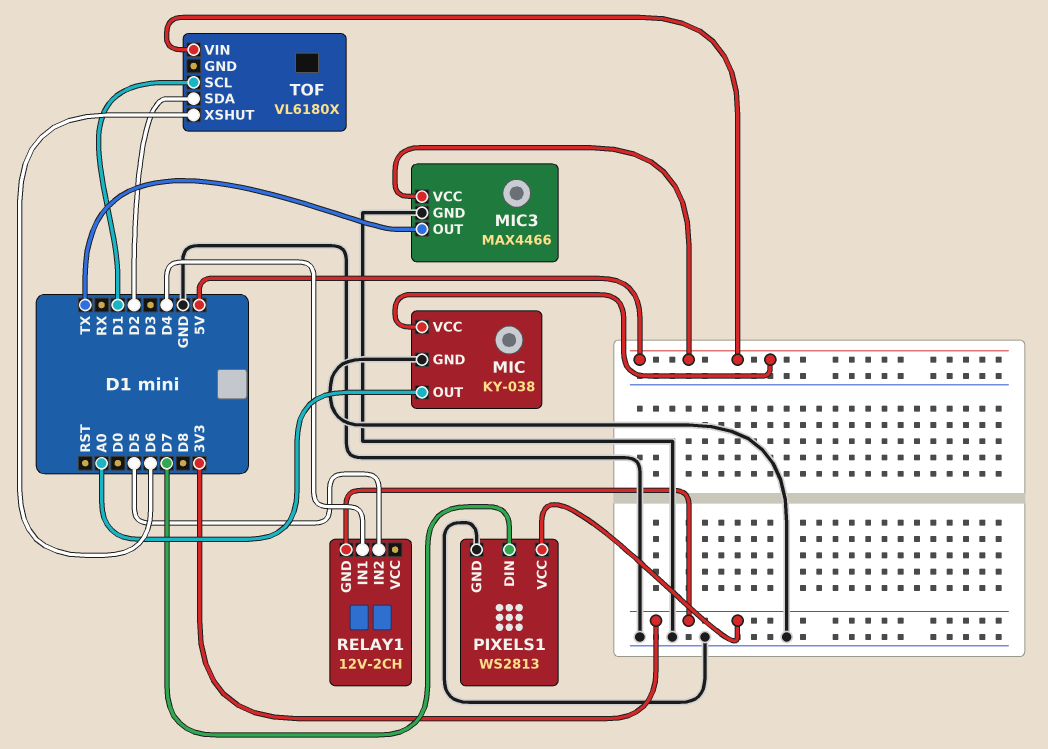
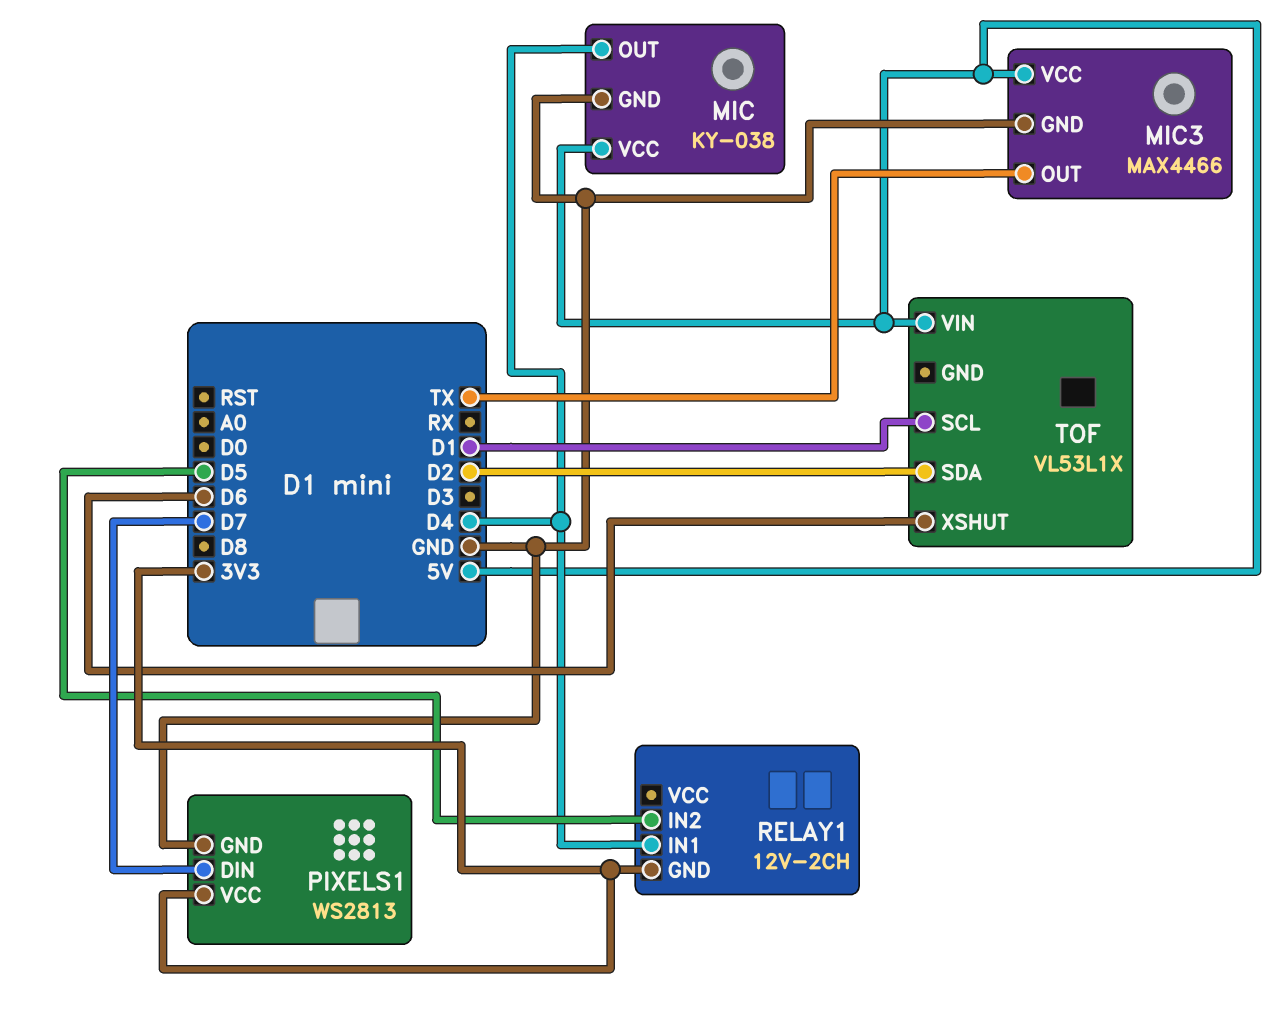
MIC pin OUT: A0 -> D4
TOF: VL6180X -> VL53L1X

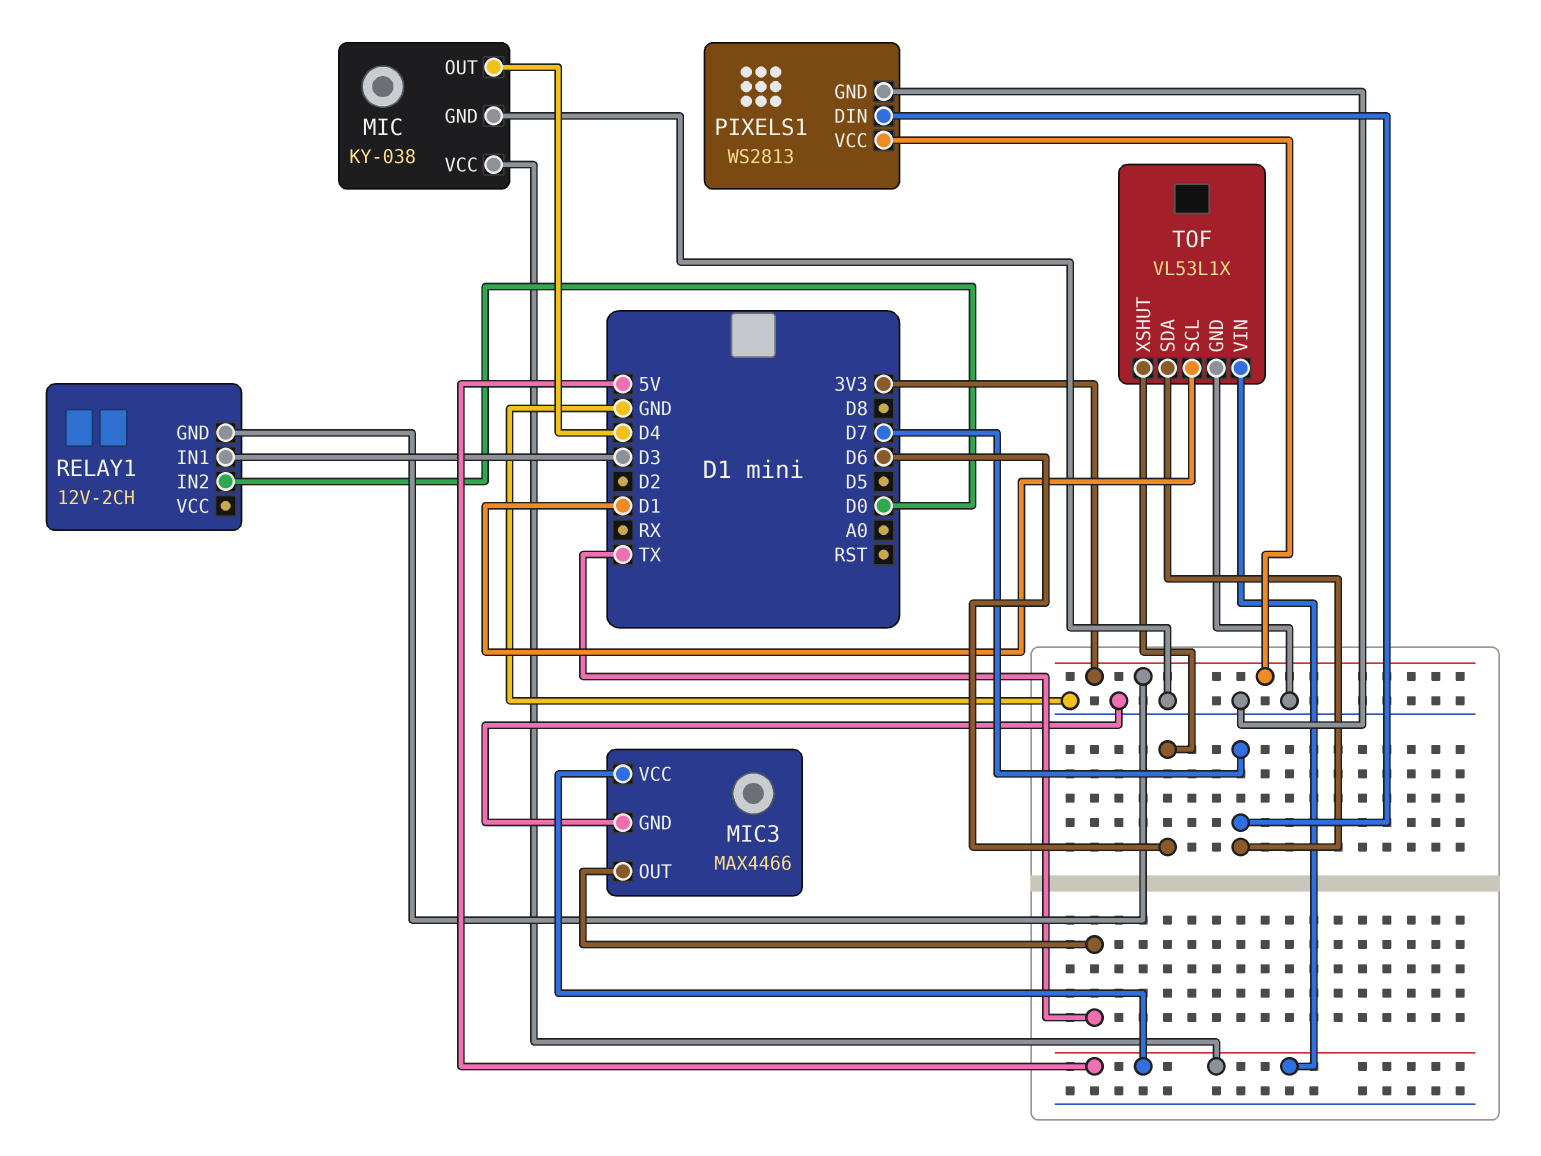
RELAY1 pin IN1: D4 -> D3
RELAY1 pin IN2: D5 -> D0
TOF pin GND: none -> GND
TOF pin SDA: D2 -> D7

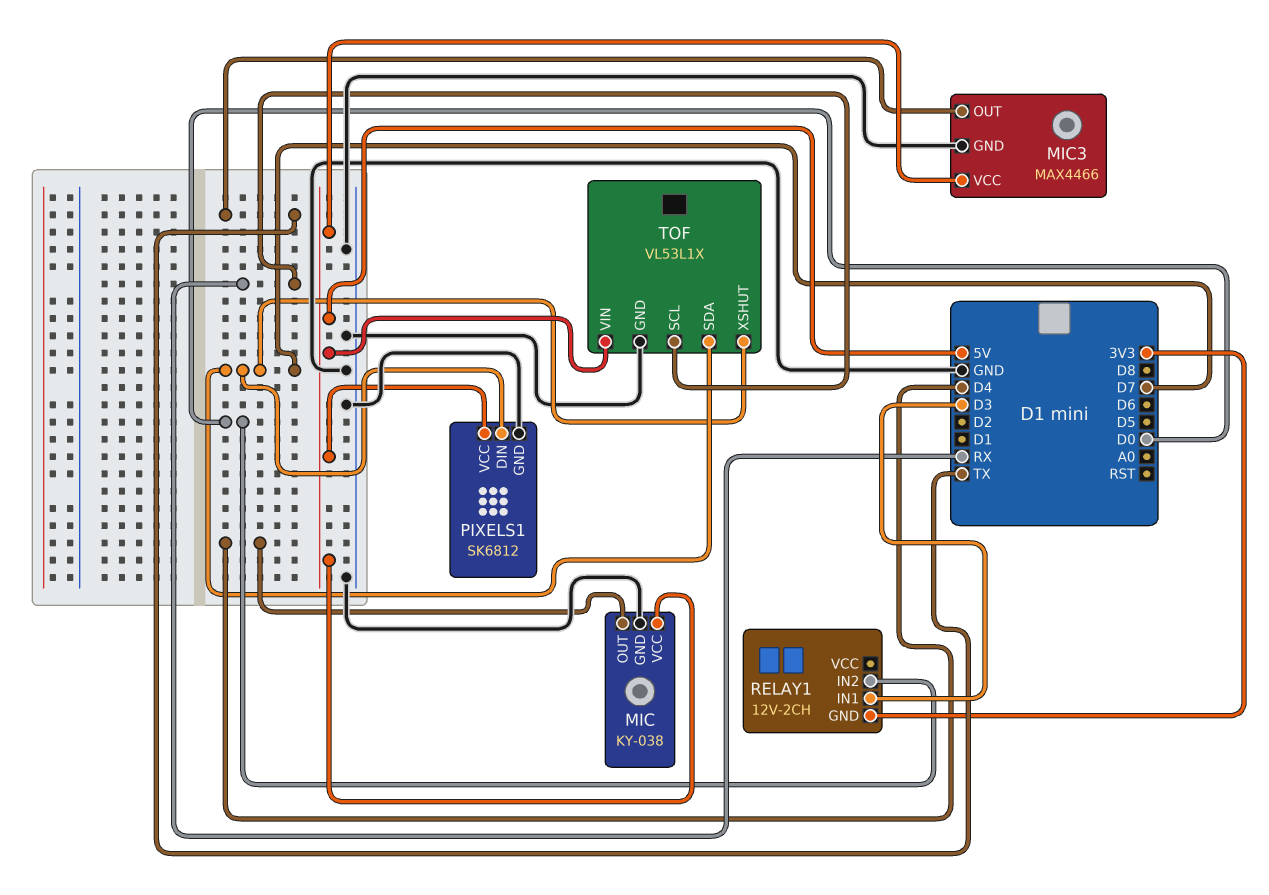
PIXELS1: WS2813 -> SK6812
PIXELS1 pin VCC: 3V3 -> 5V
TOF pin SCL: D1 -> RX
TOF pin XSHUT: D6 -> D7

